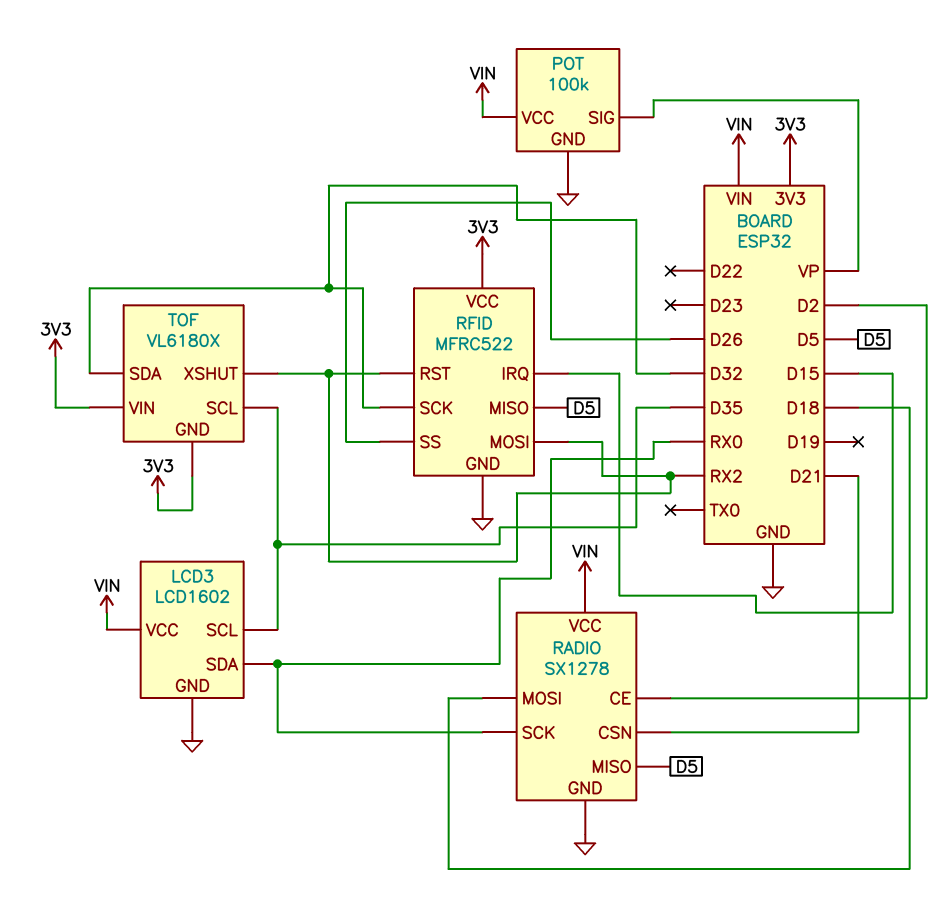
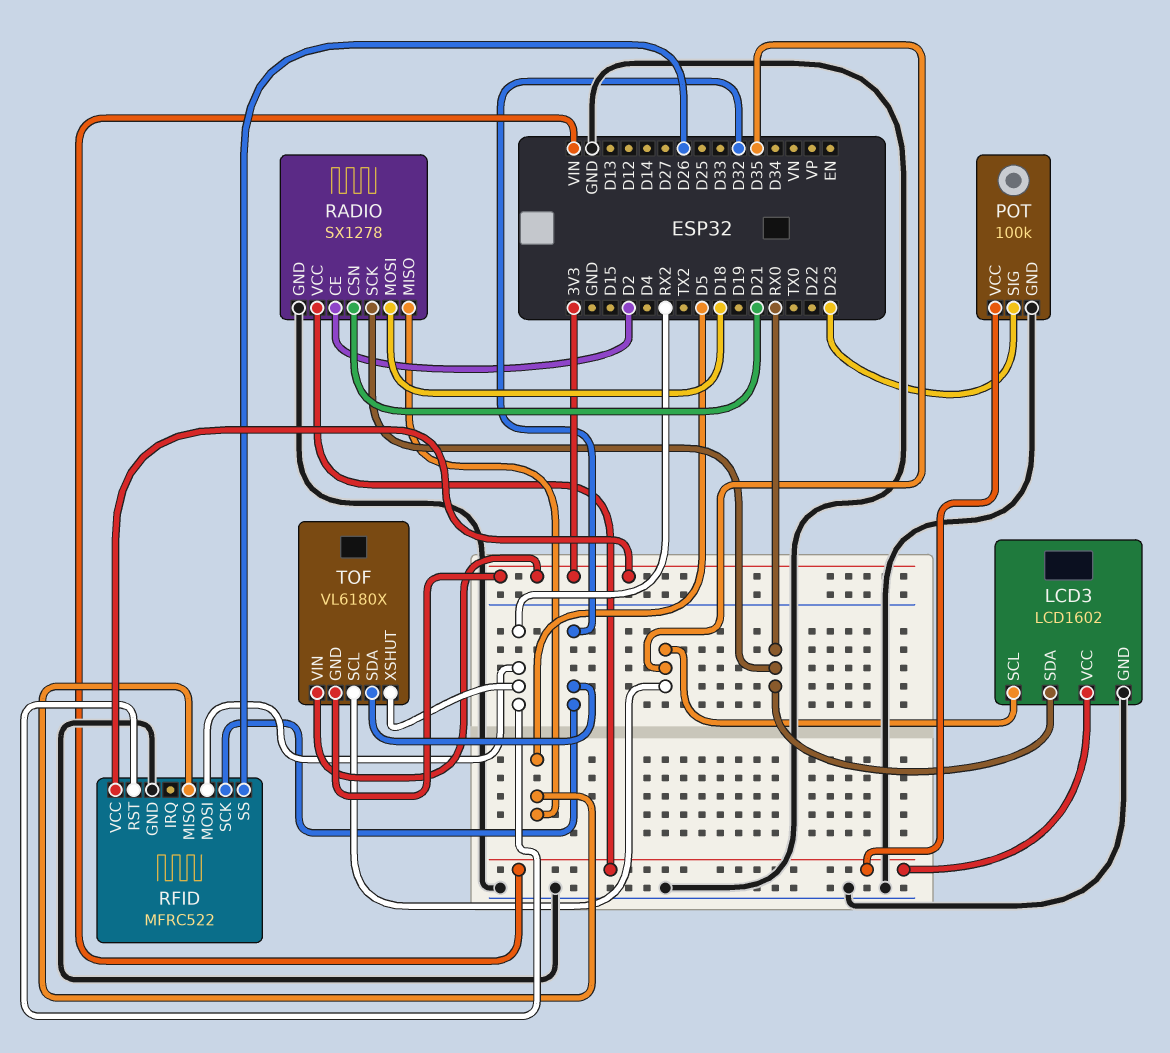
POT pin SIG: VP -> D23
RFID pin IRQ: D15 -> none

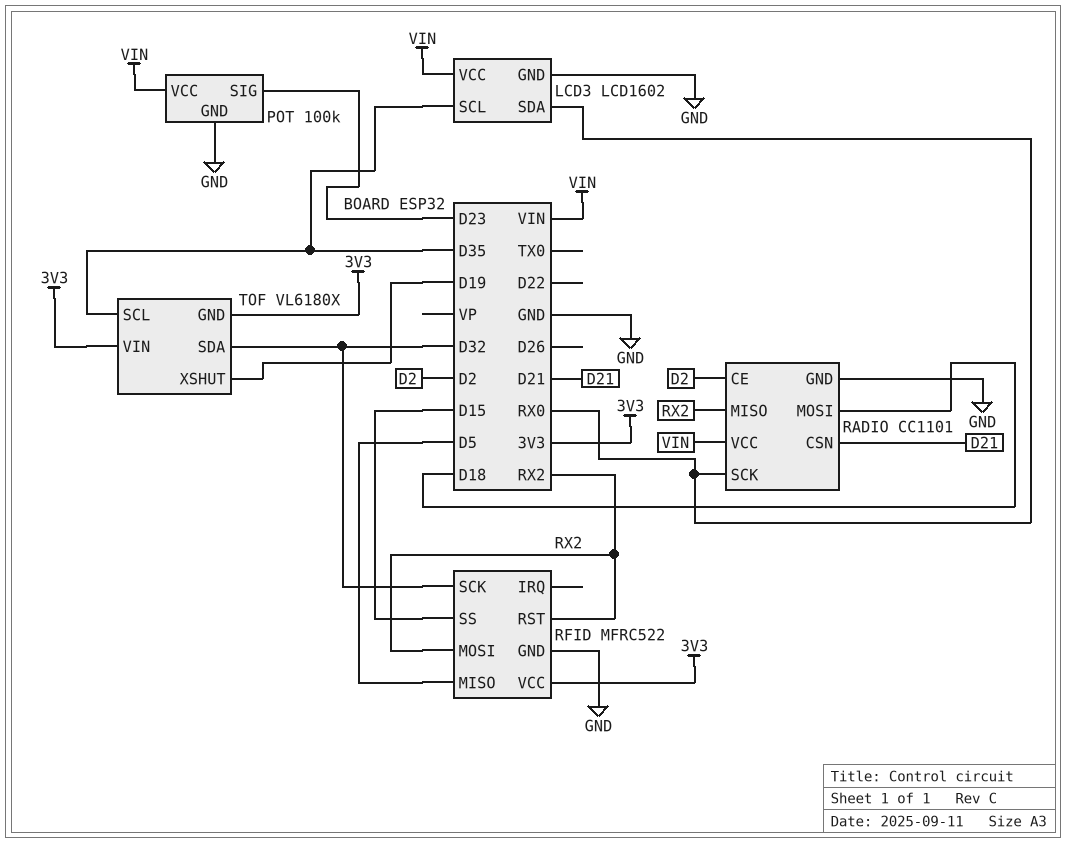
RADIO: SX1278 -> CC1101
RADIO pin MISO: D5 -> RX2
RFID pin SS: D26 -> D15
TOF pin XSHUT: RX2 -> D19

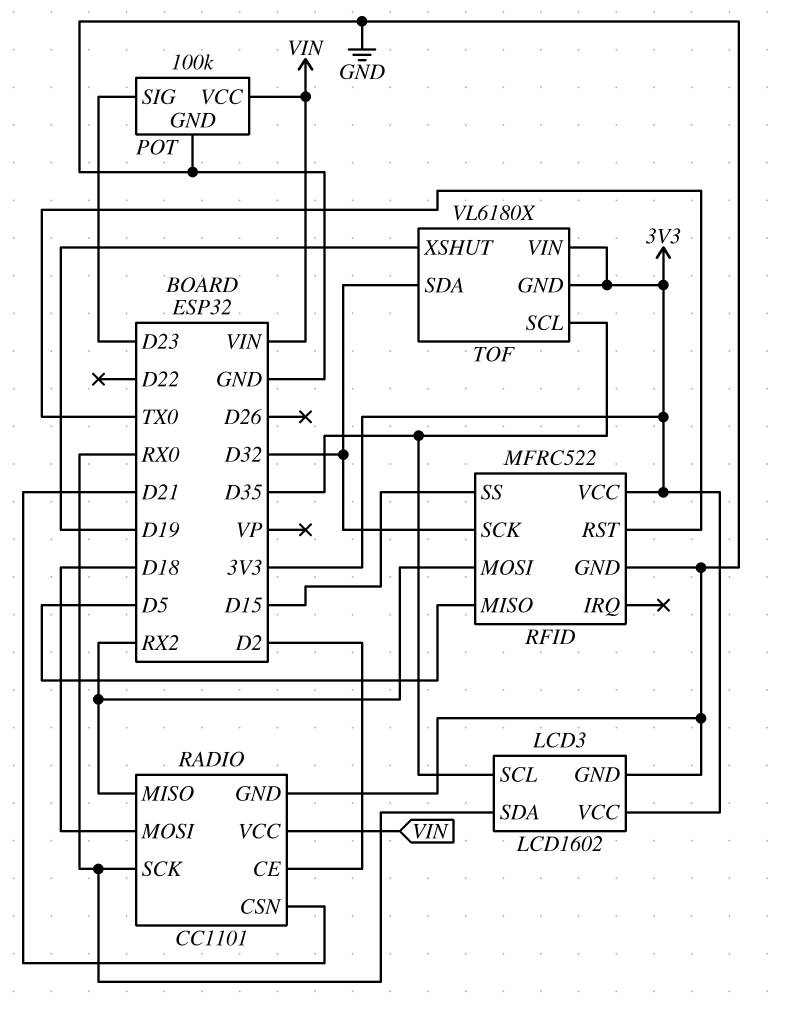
LCD3 pin VCC: VIN -> 3V3
RFID pin RST: RX2 -> TX0

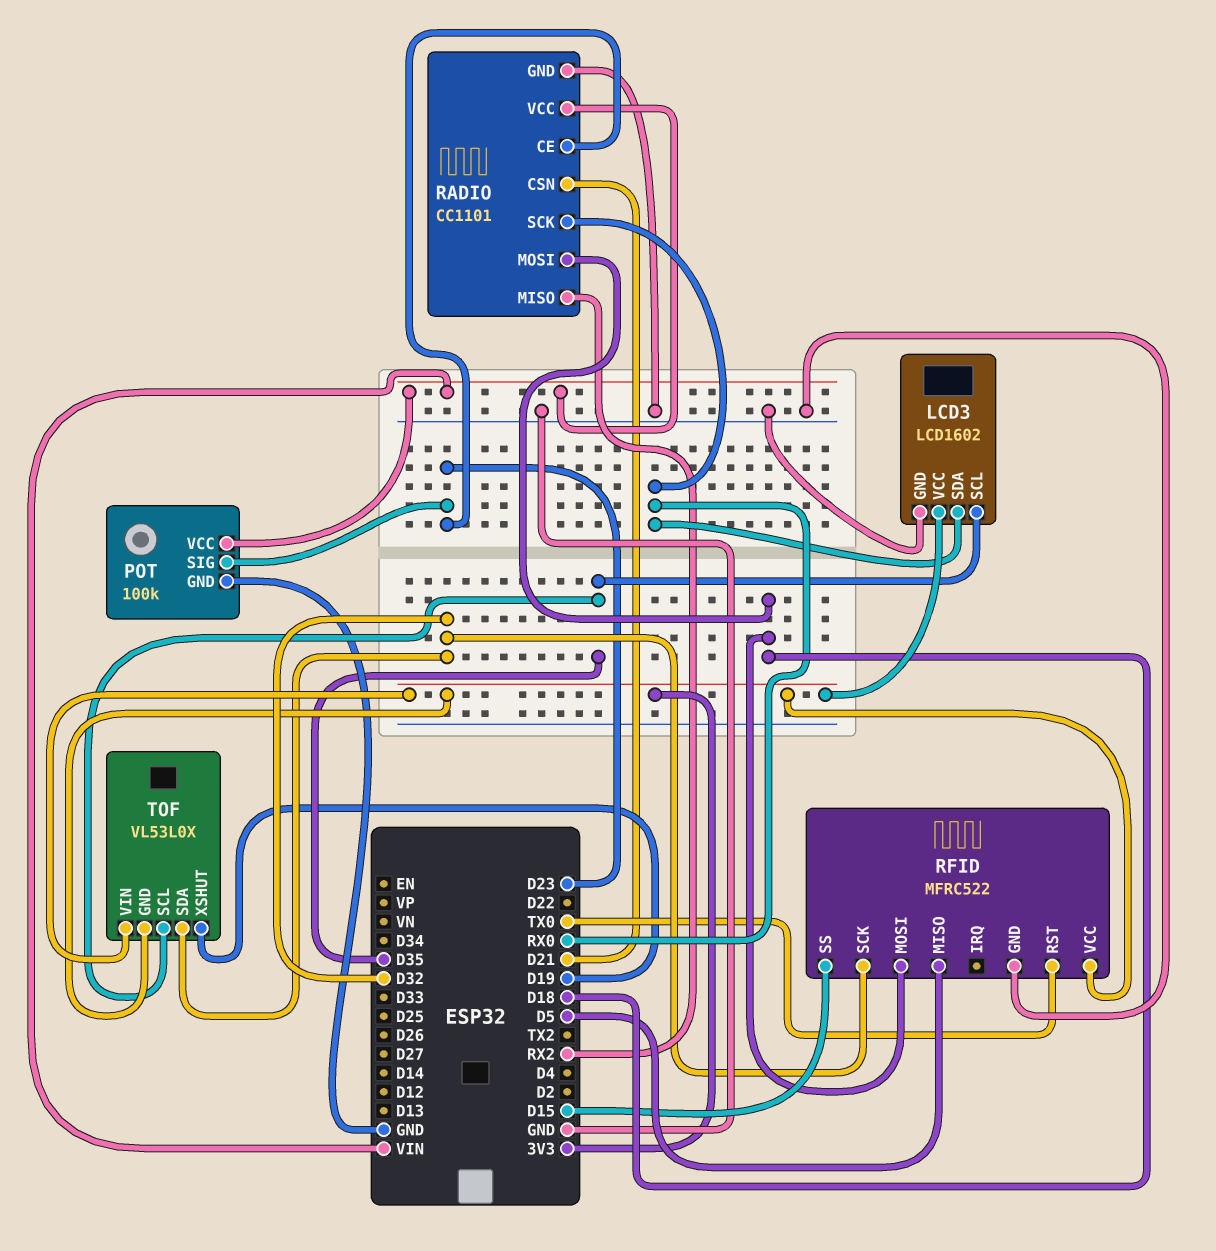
RADIO pin CE: D2 -> D23
RFID pin MOSI: RX2 -> D18
TOF: VL6180X -> VL53L0X

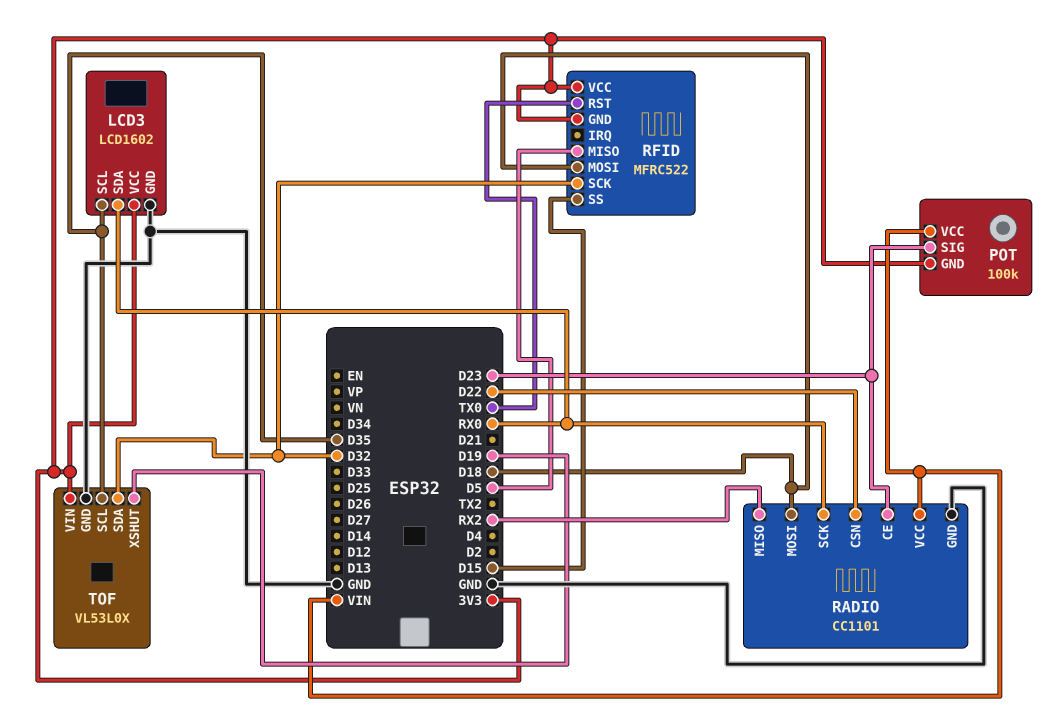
POT pin GND: GND -> 3V3
RADIO pin CSN: D21 -> D22
RFID pin GND: GND -> 3V3
TOF pin GND: 3V3 -> GND

